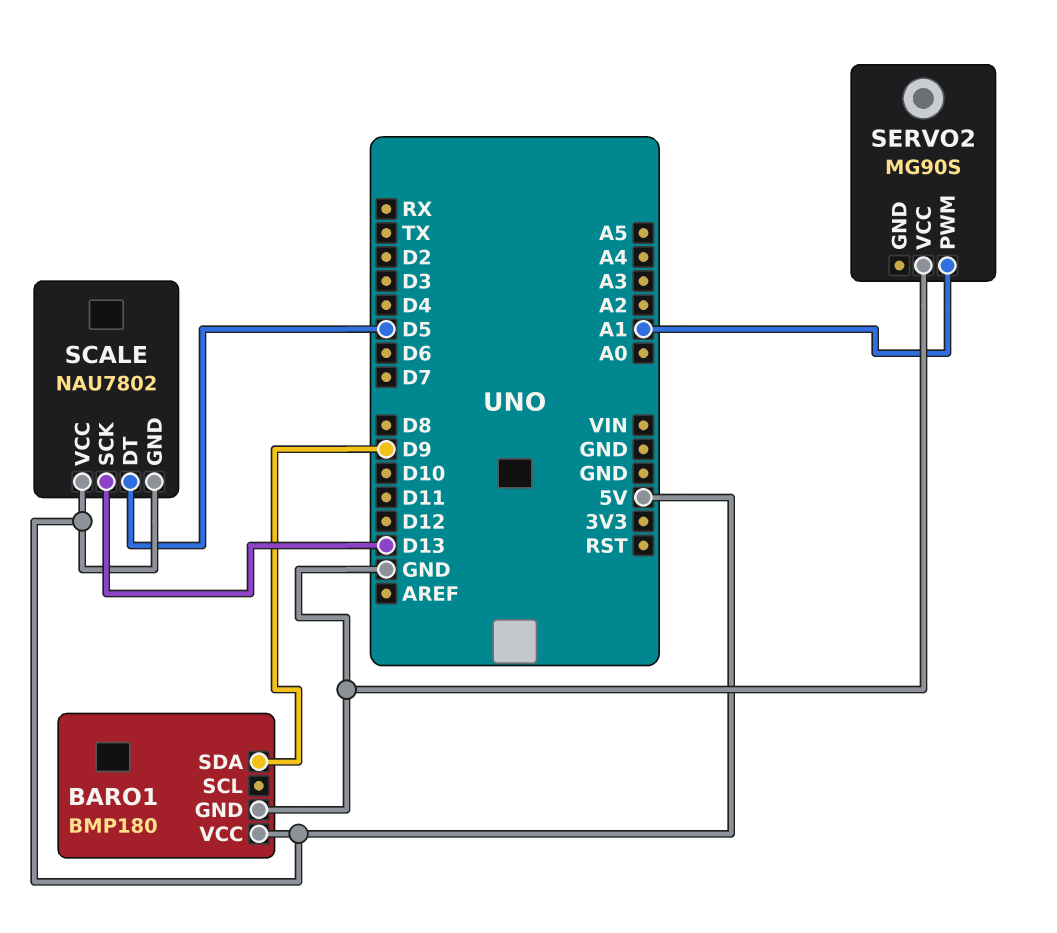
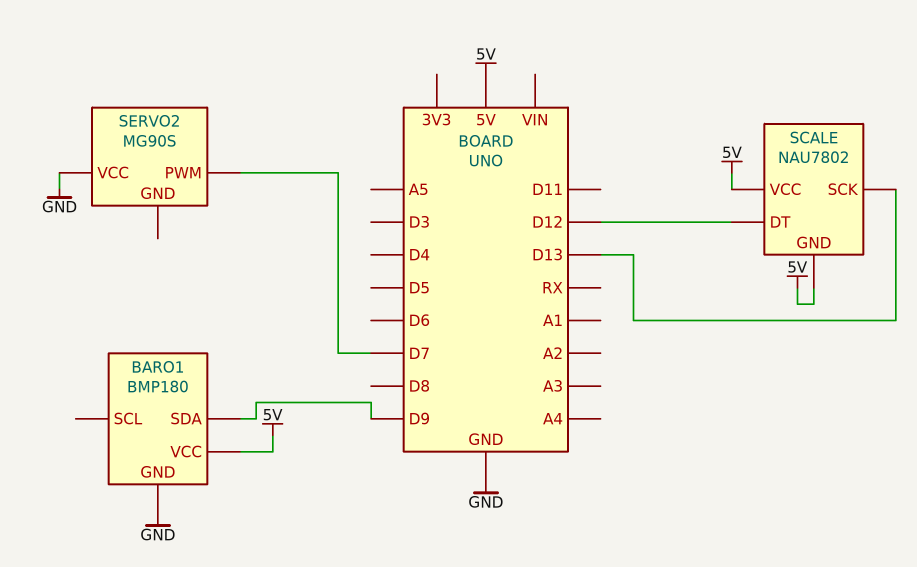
SCALE pin DT: D5 -> D12
SERVO2 pin PWM: A1 -> D7

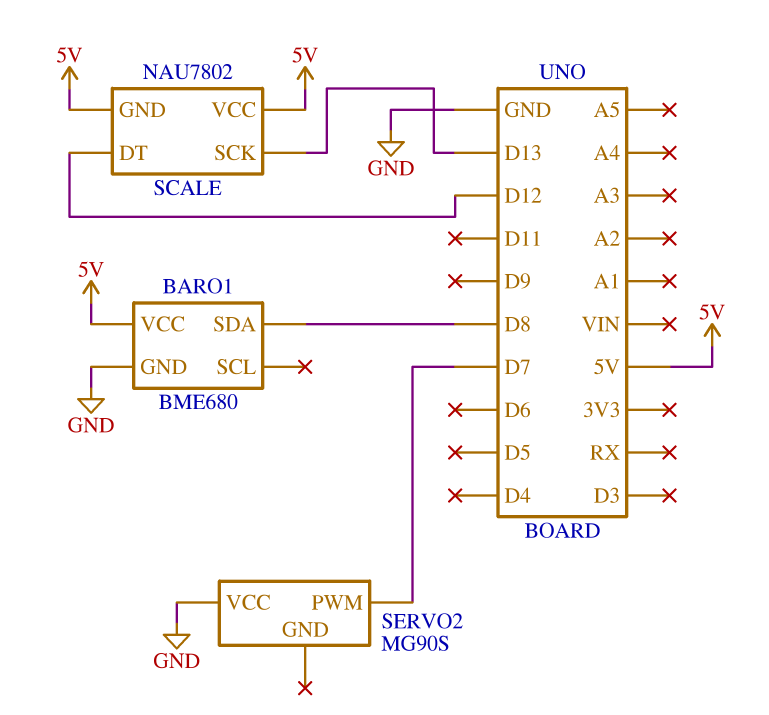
BARO1: BMP180 -> BME680
BARO1 pin SDA: D9 -> D8

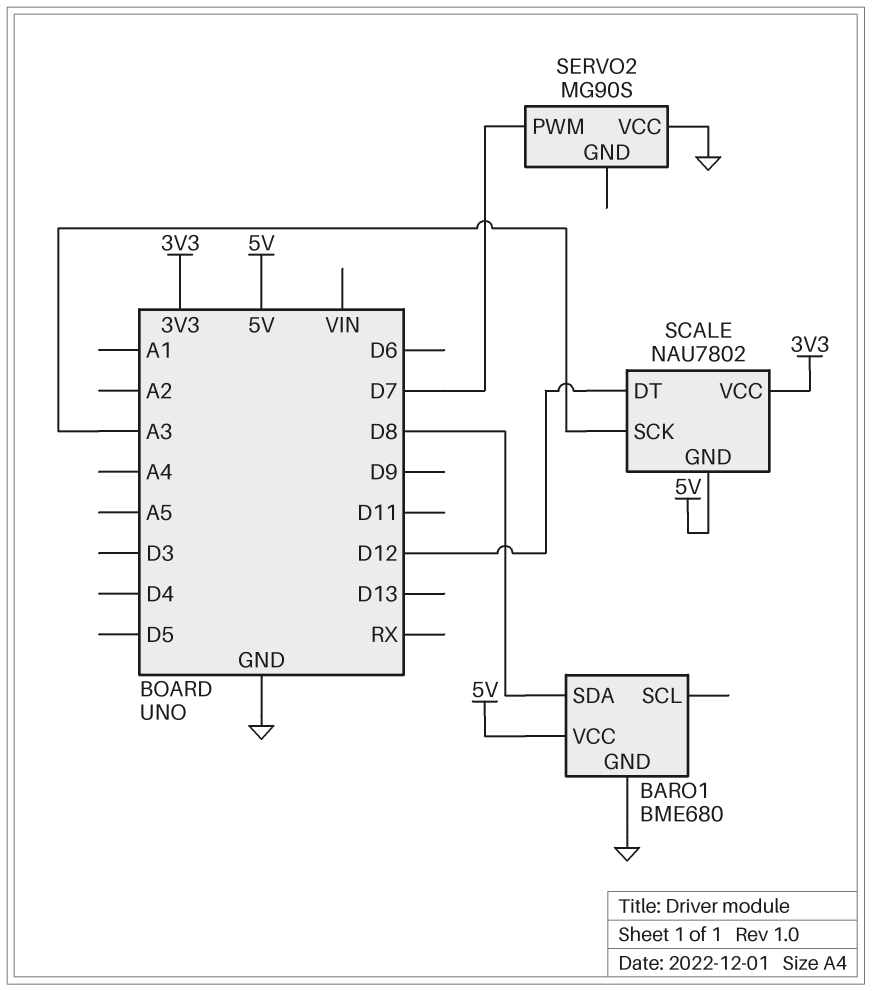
SCALE pin SCK: D13 -> A3
SCALE pin VCC: 5V -> 3V3

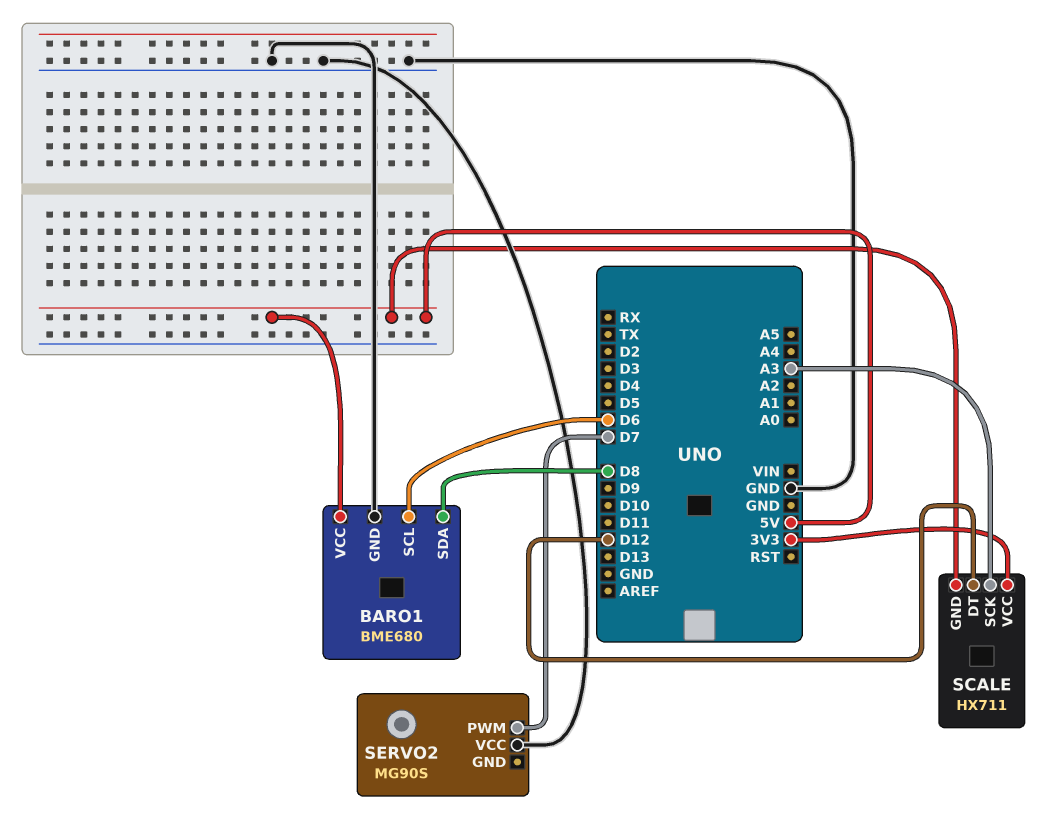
BARO1 pin SCL: none -> D6
SCALE: NAU7802 -> HX711

